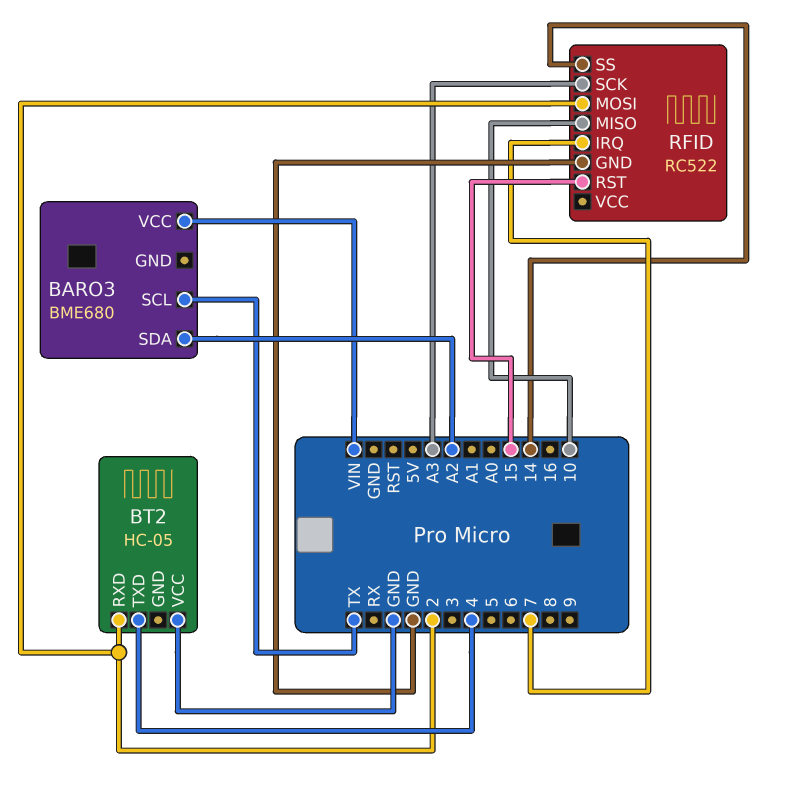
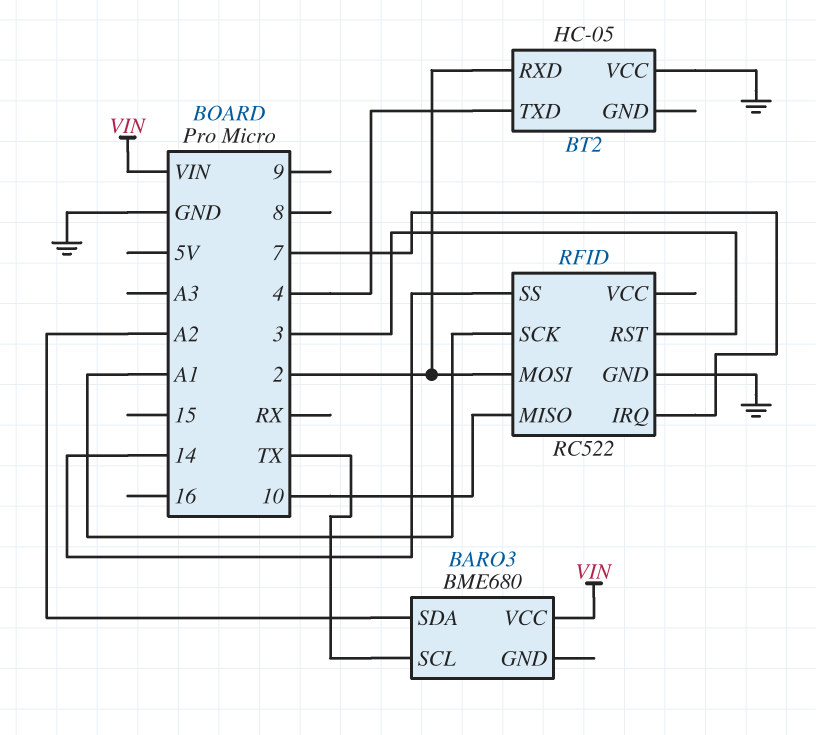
RFID pin RST: 15 -> 3
RFID pin SCK: A3 -> A1

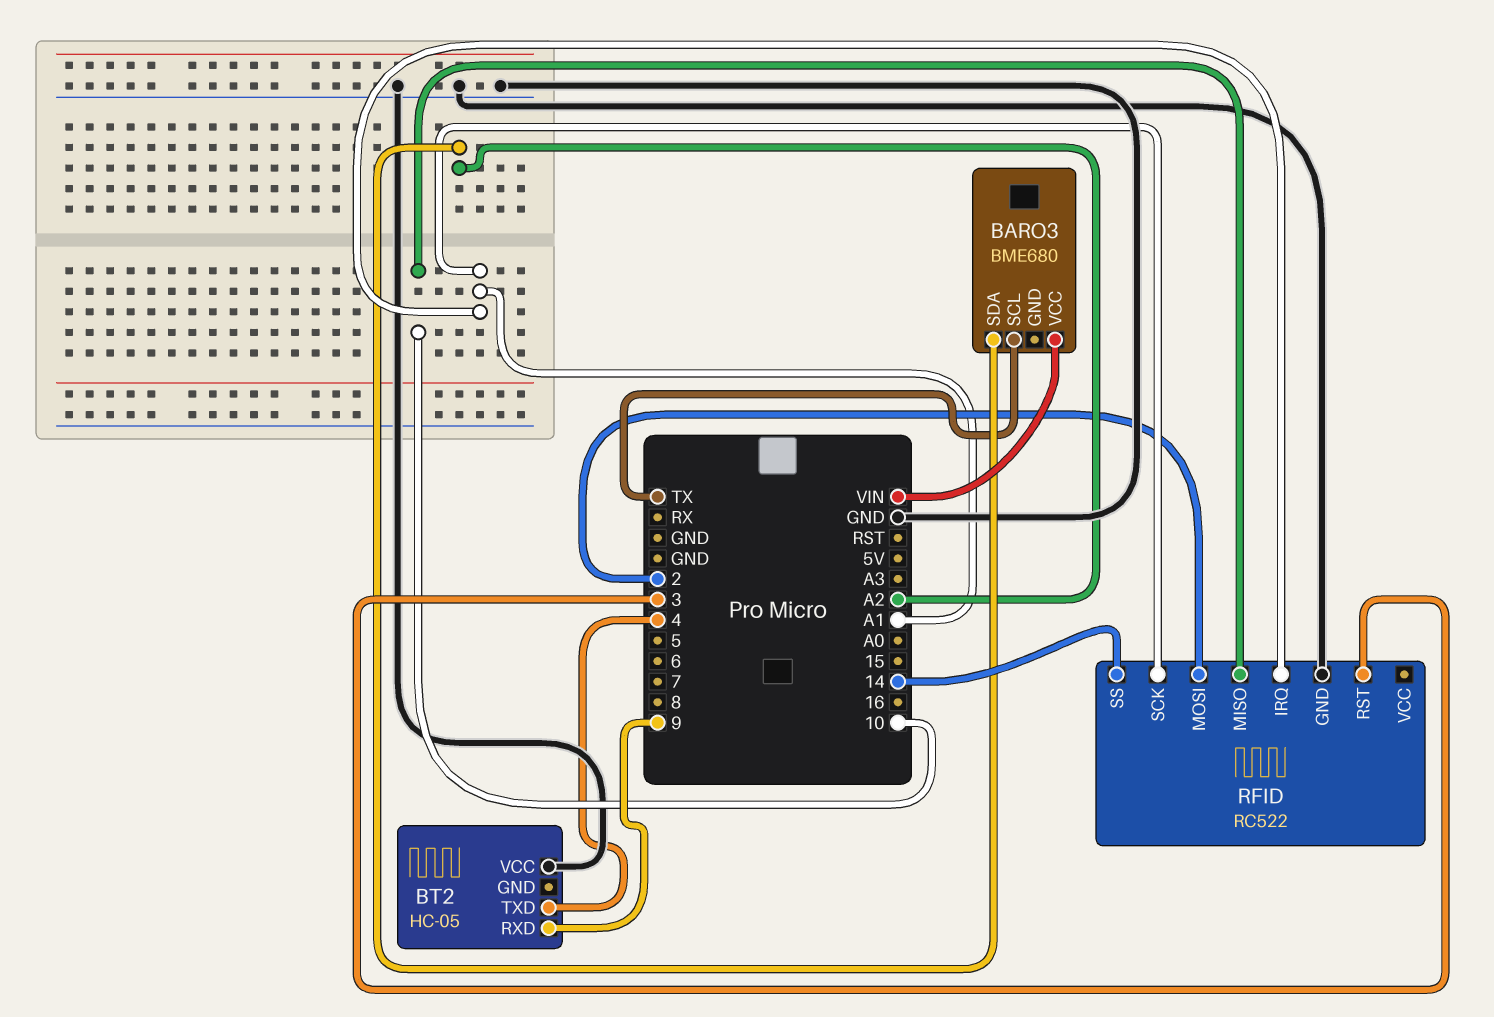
BT2 pin RXD: 2 -> 9
RFID pin IRQ: 7 -> A1

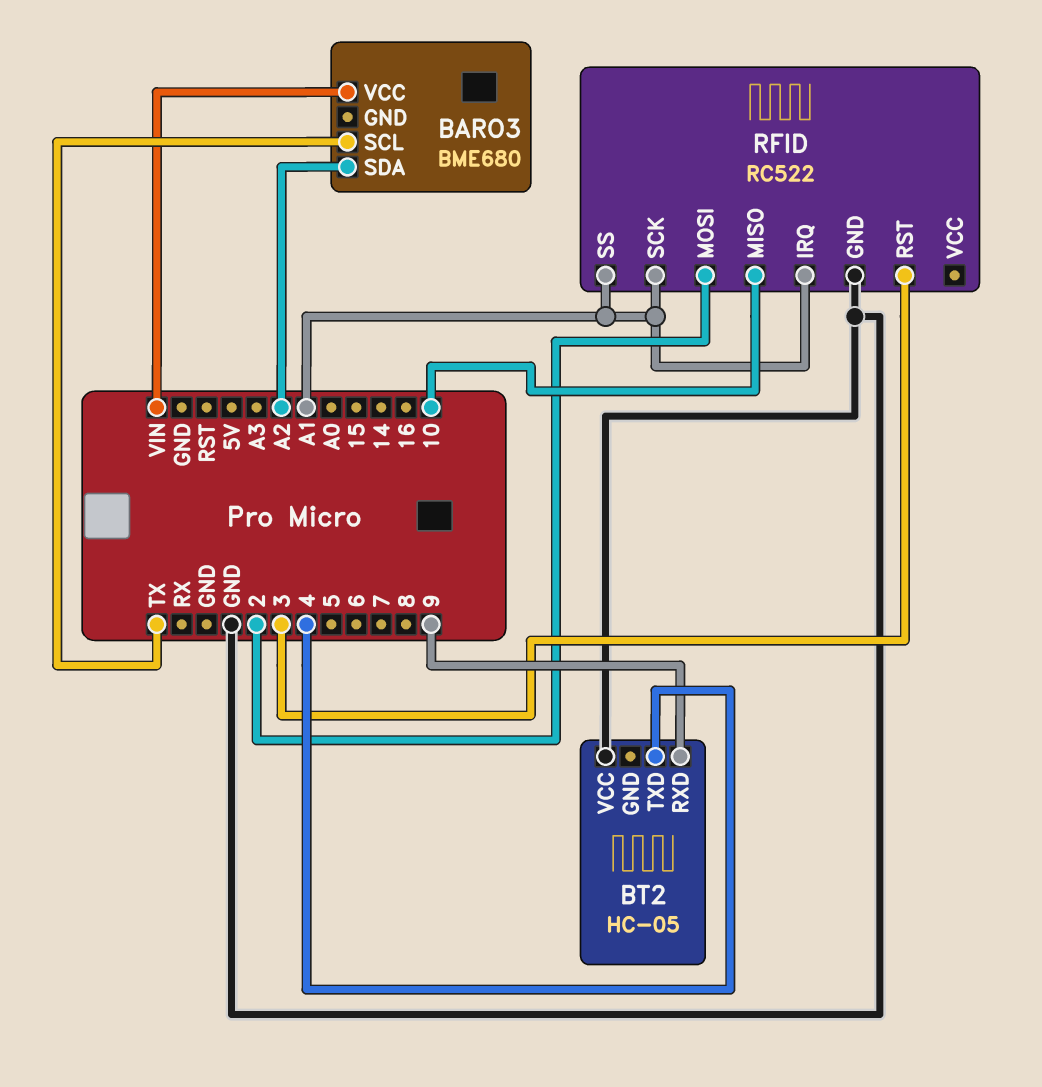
RFID pin SS: 14 -> A1

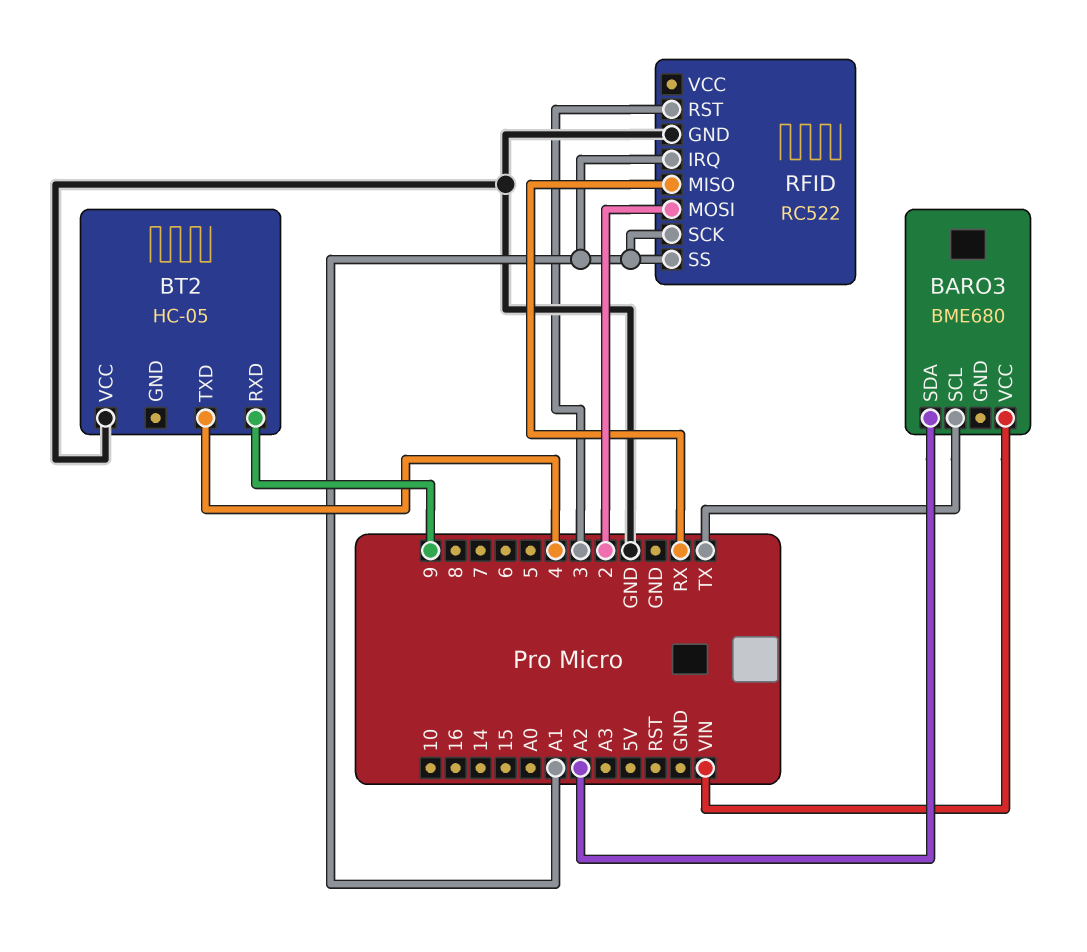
RFID pin MISO: 10 -> RX

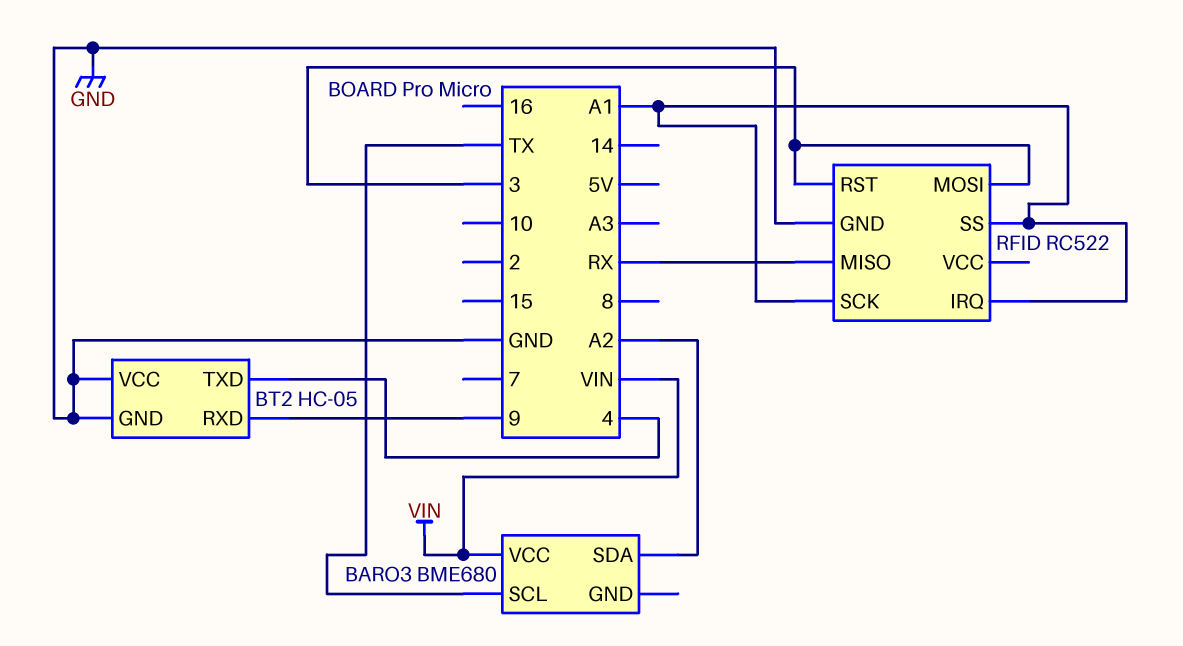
BT2 pin GND: none -> GND
RFID pin MOSI: 2 -> 3

